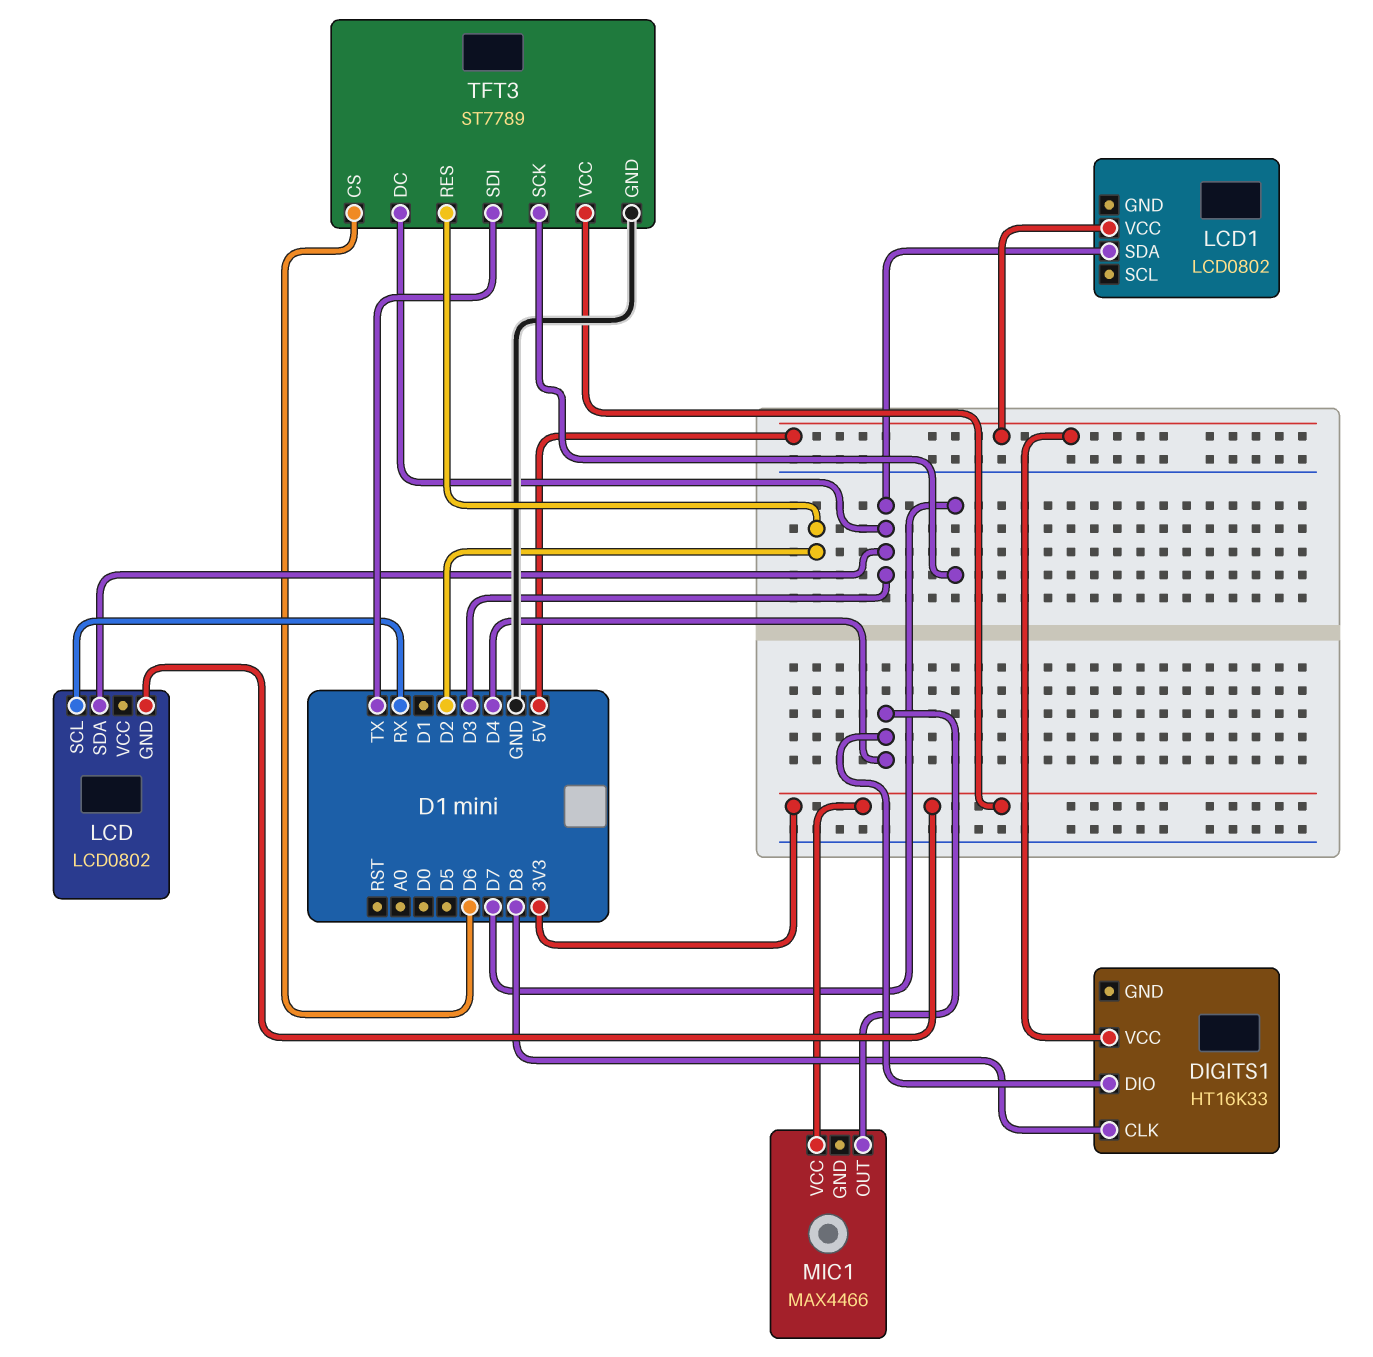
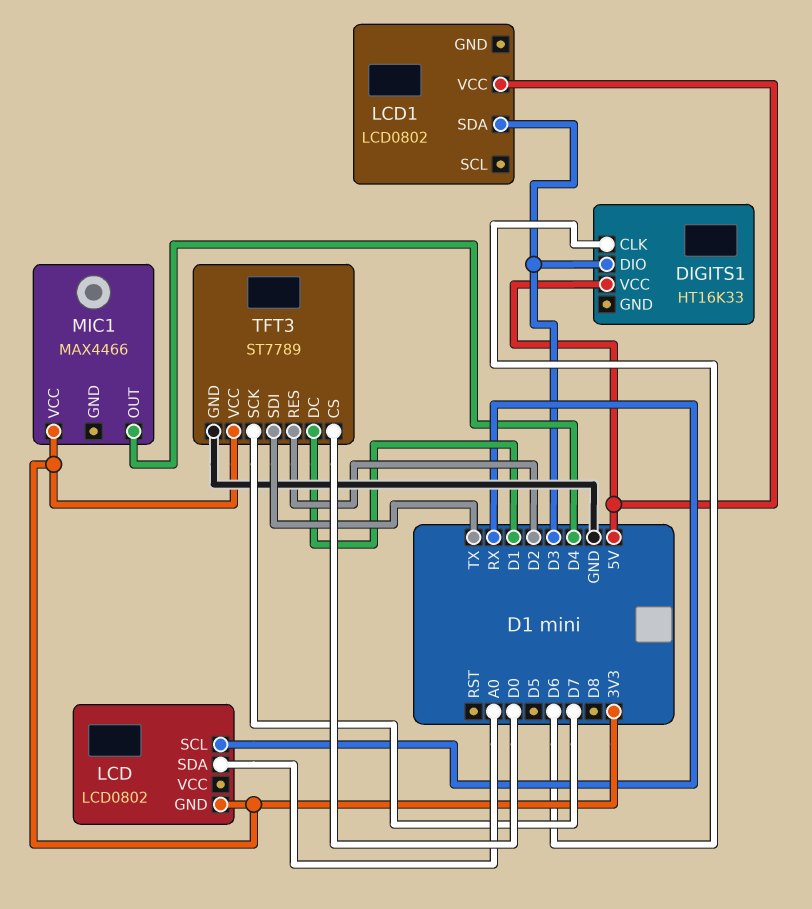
DIGITS1 pin CLK: D8 -> D6
DIGITS1 pin DIO: D4 -> D3
LCD pin SDA: D3 -> A0
TFT3 pin CS: D6 -> D0
TFT3 pin DC: D3 -> D1

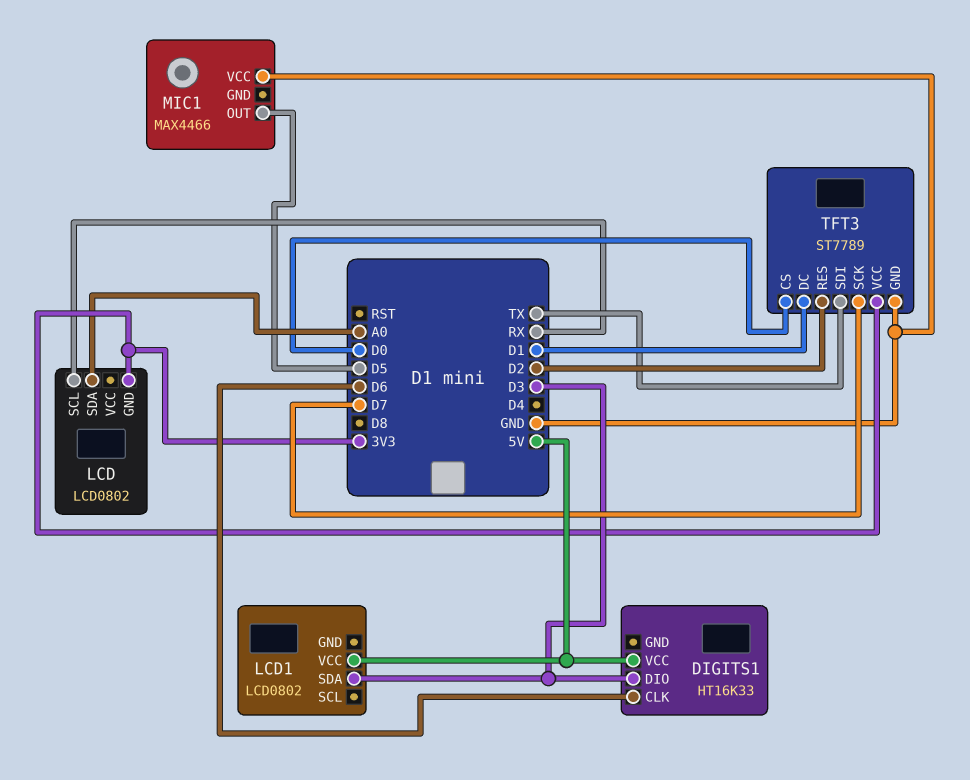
MIC1 pin OUT: D4 -> D5
MIC1 pin VCC: 3V3 -> GND

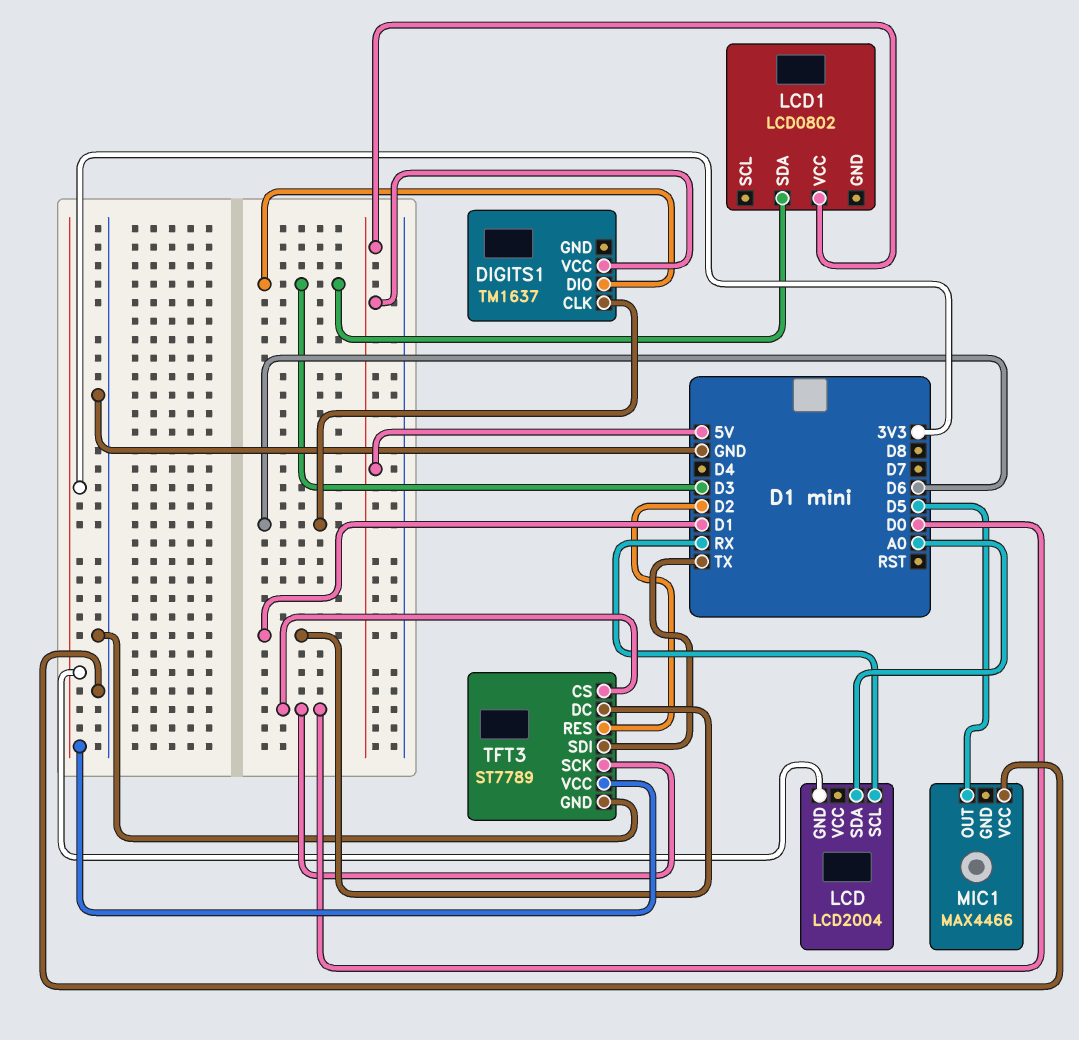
DIGITS1: HT16K33 -> TM1637
LCD: LCD0802 -> LCD2004
TFT3 pin SCK: D7 -> D0

